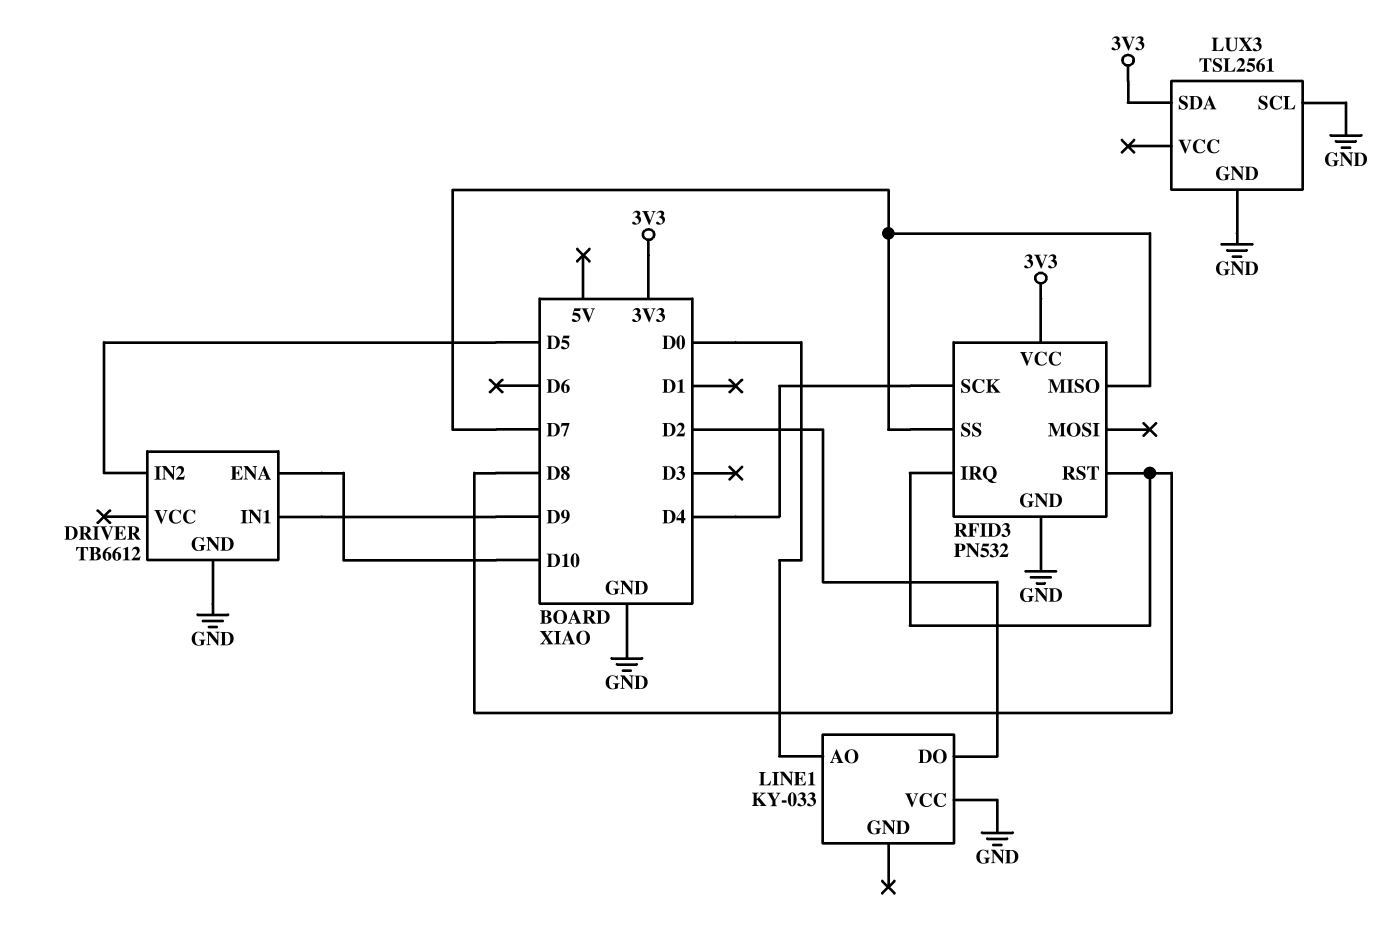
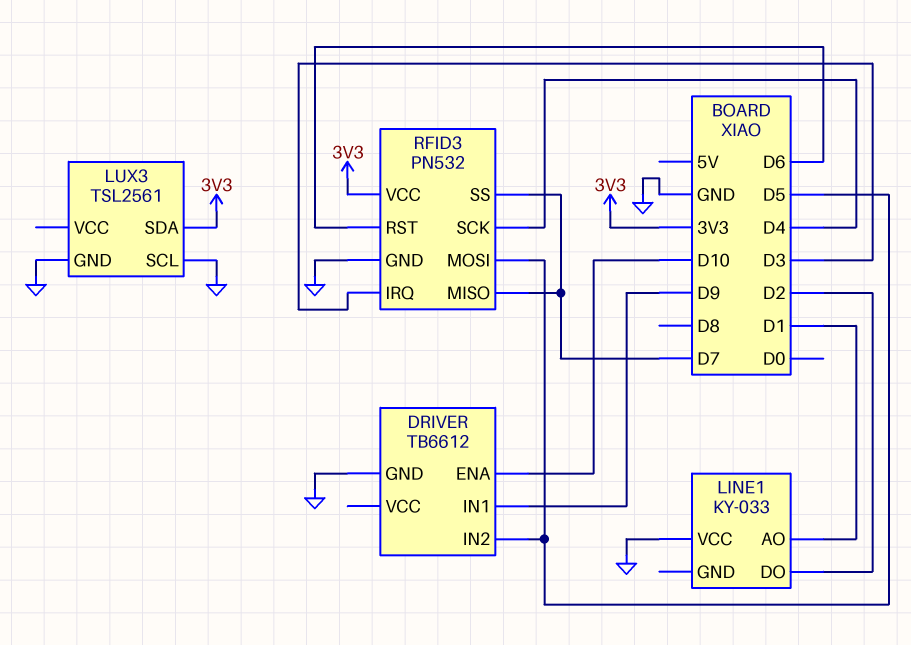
LINE1 pin AO: D0 -> D1
RFID3 pin IRQ: D8 -> D3
RFID3 pin MOSI: none -> D5
RFID3 pin RST: D8 -> D6

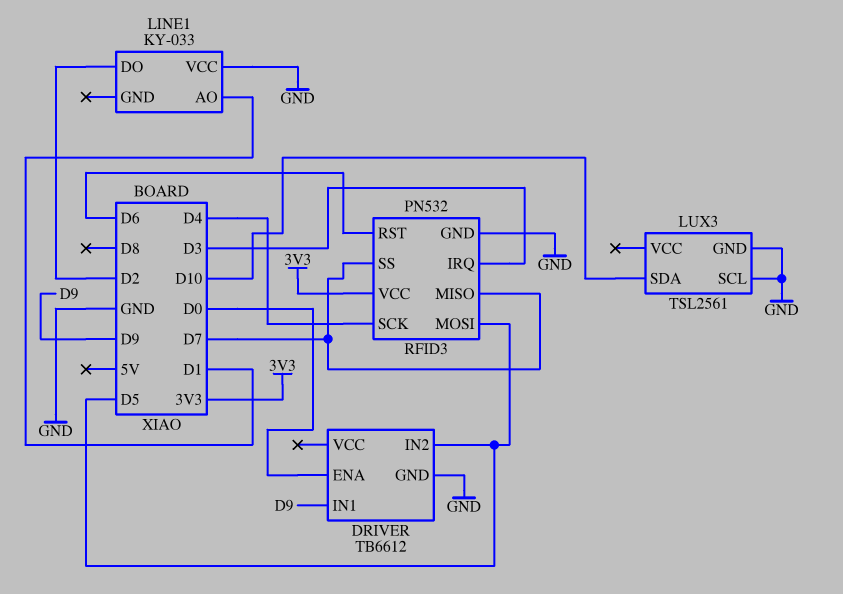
DRIVER pin ENA: D10 -> D0
LUX3 pin SDA: 3V3 -> D10

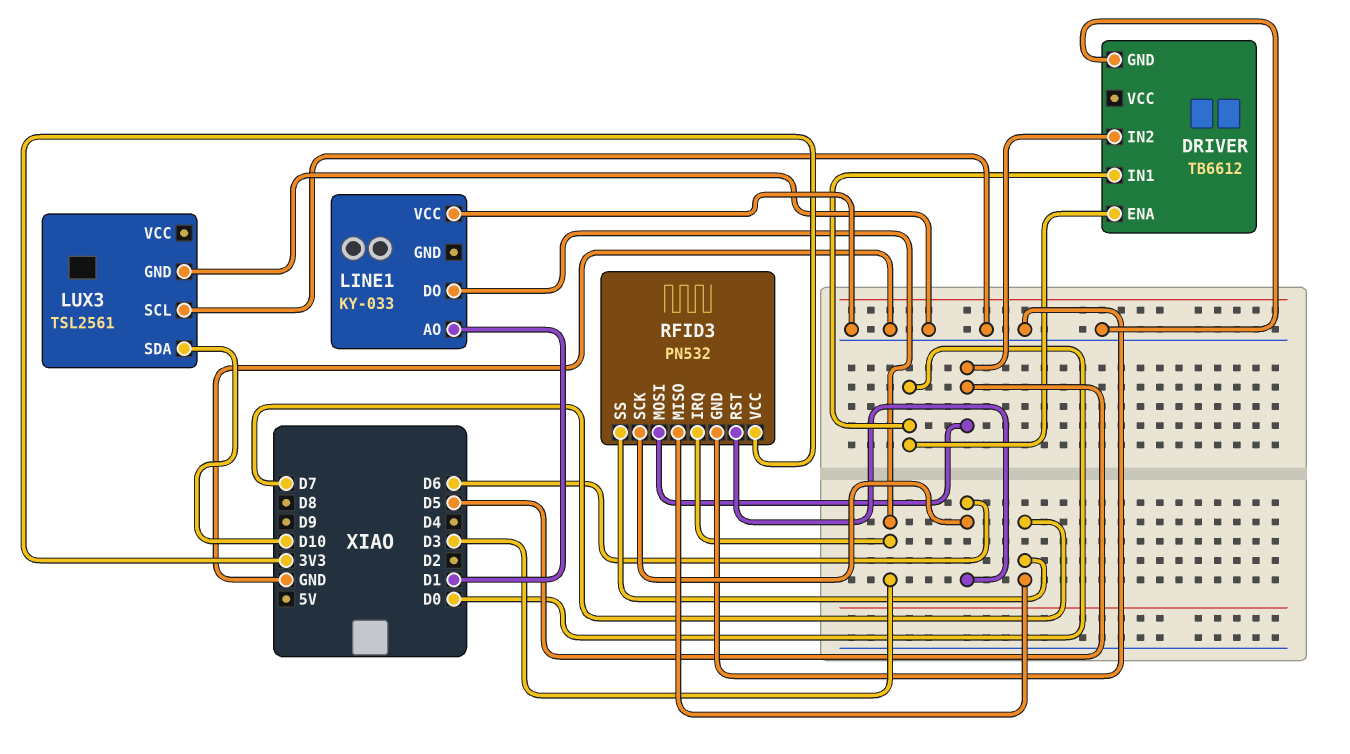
DRIVER pin IN1: D9 -> D0
LINE1 pin DO: D2 -> D3
RFID3 pin SCK: D4 -> D6

